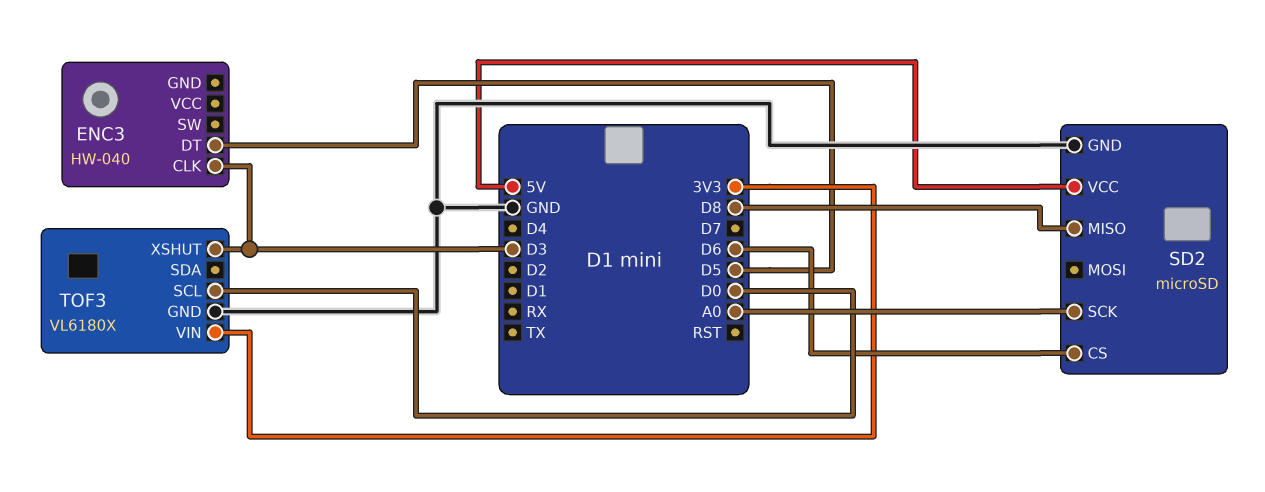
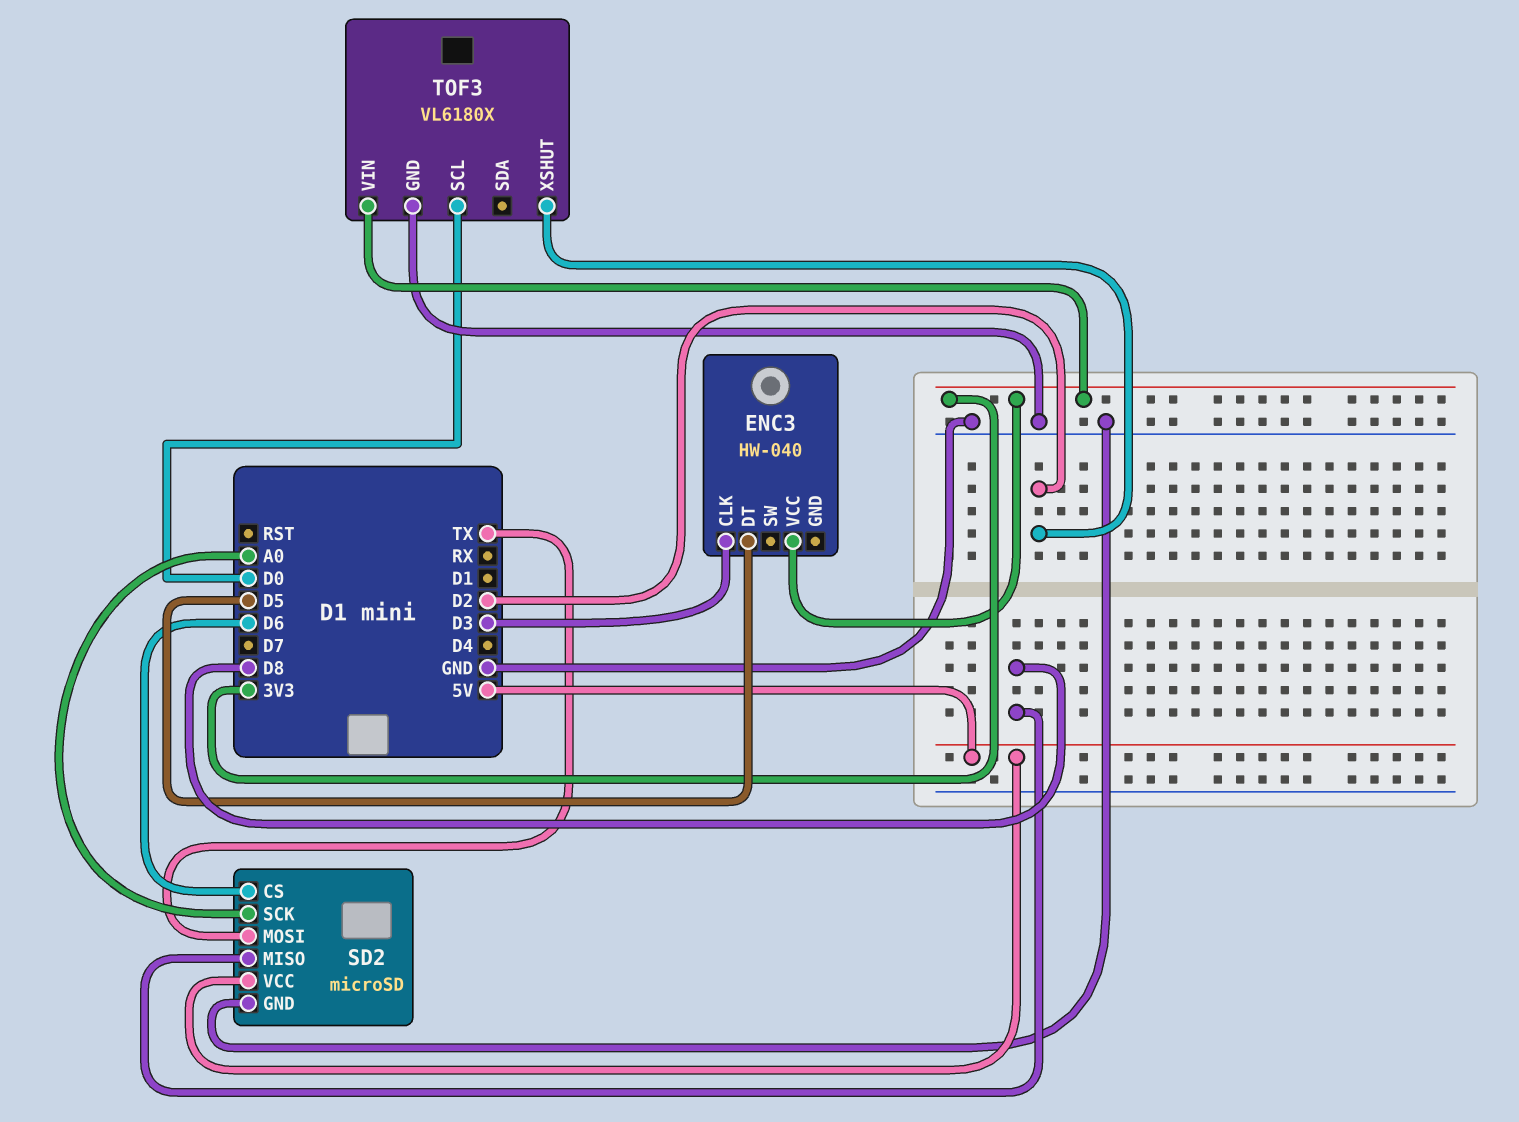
ENC3 pin VCC: none -> 3V3
SD2 pin MOSI: none -> TX
TOF3 pin XSHUT: D3 -> D2

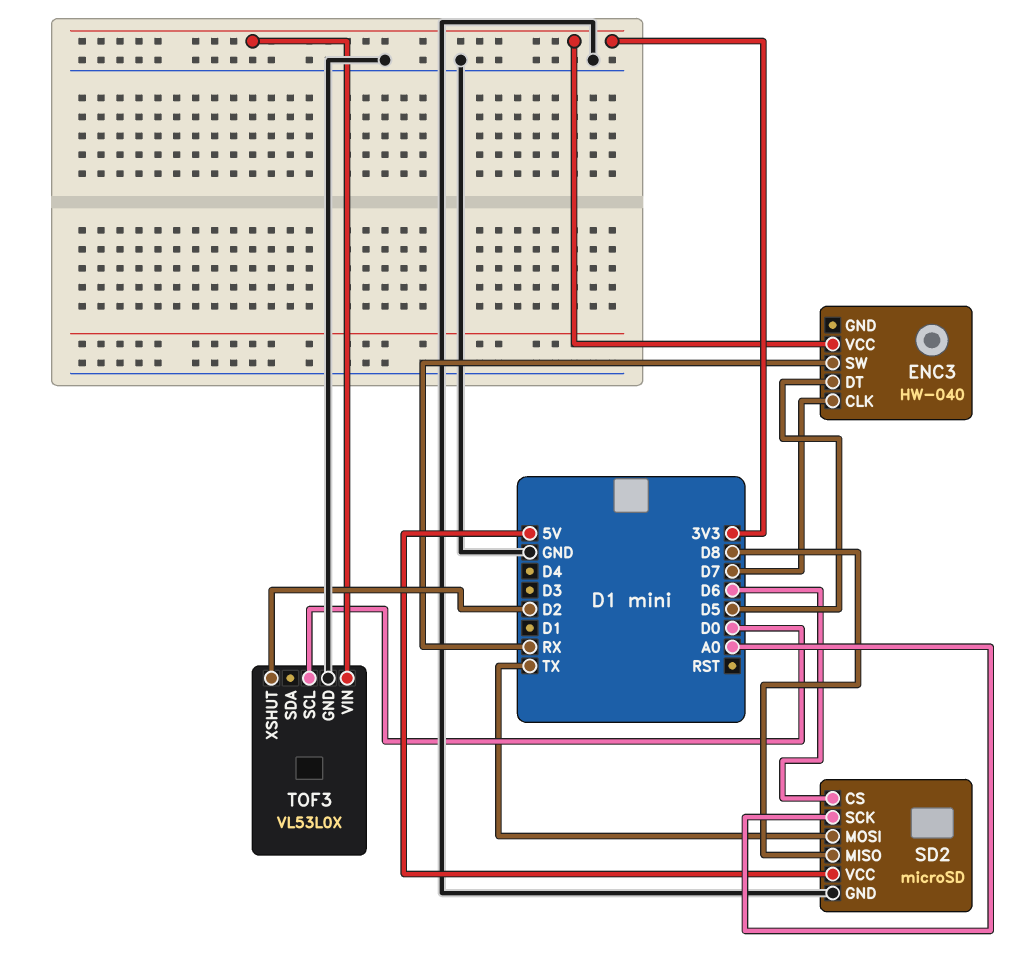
ENC3 pin CLK: D3 -> D7
ENC3 pin SW: none -> RX
TOF3: VL6180X -> VL53L0X

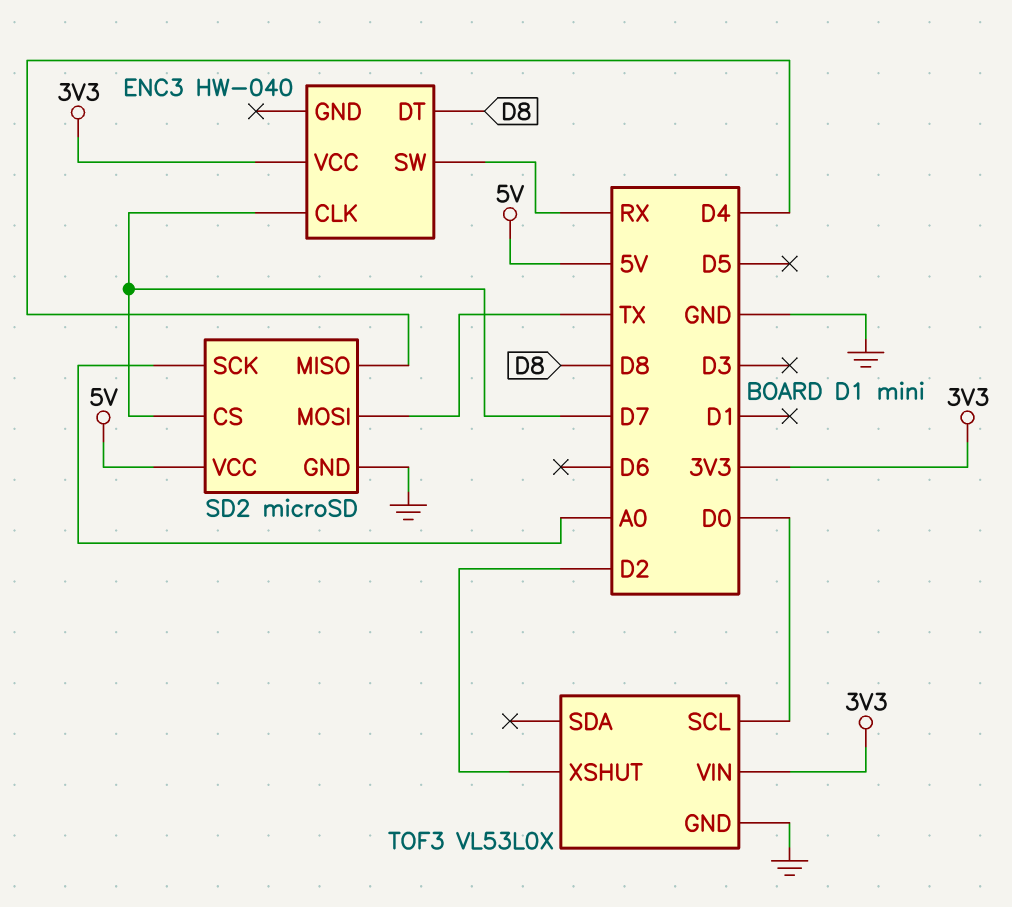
ENC3 pin DT: D5 -> D8
SD2 pin CS: D6 -> D7
SD2 pin MISO: D8 -> D4

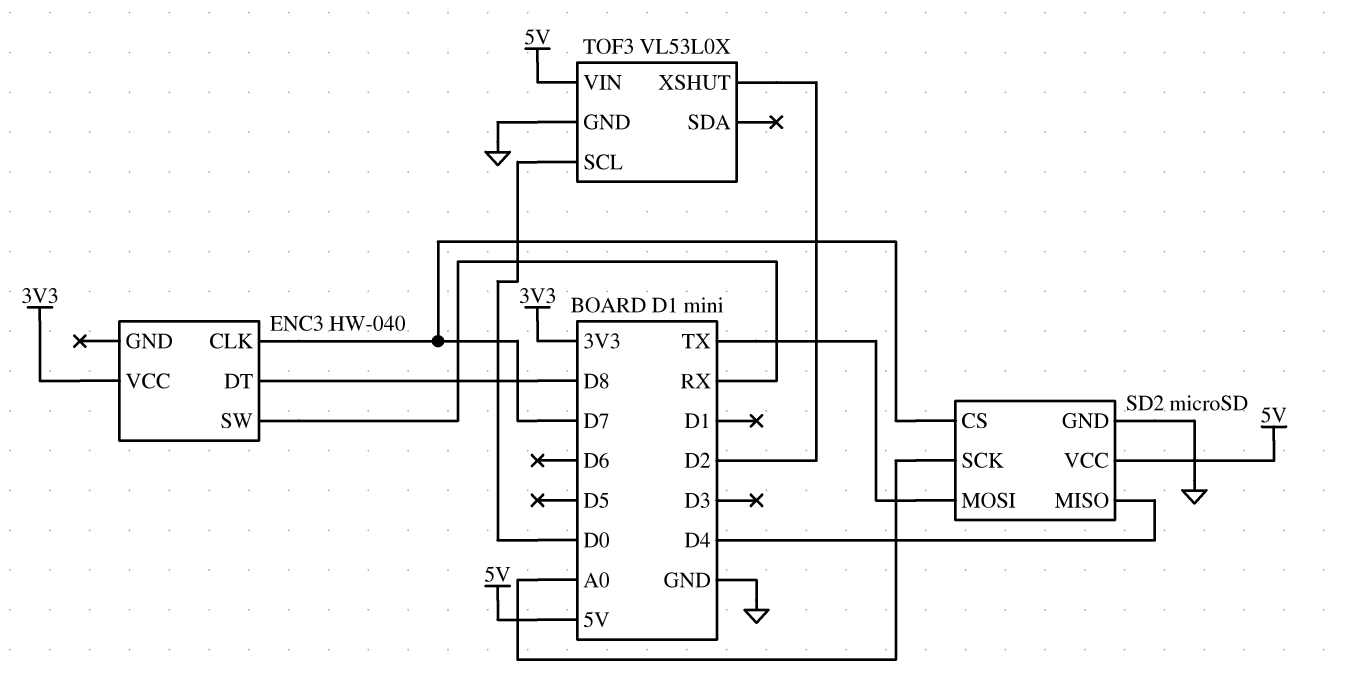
TOF3 pin VIN: 3V3 -> 5V

